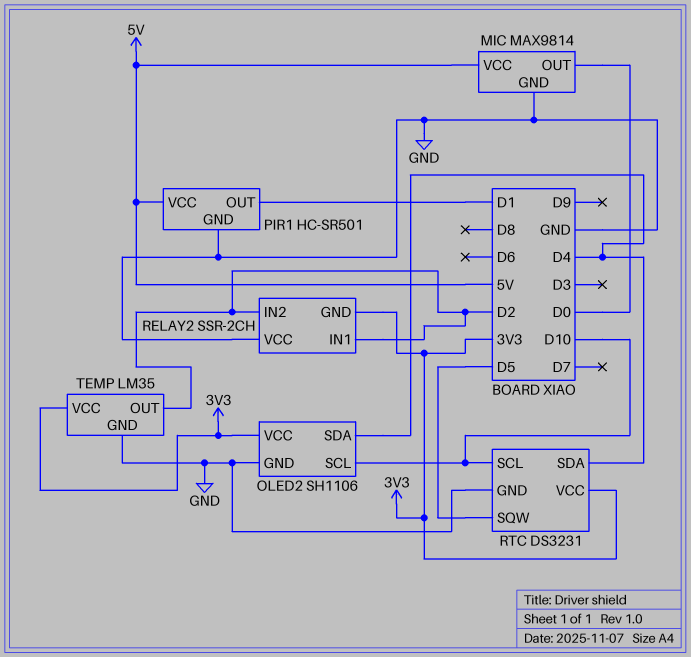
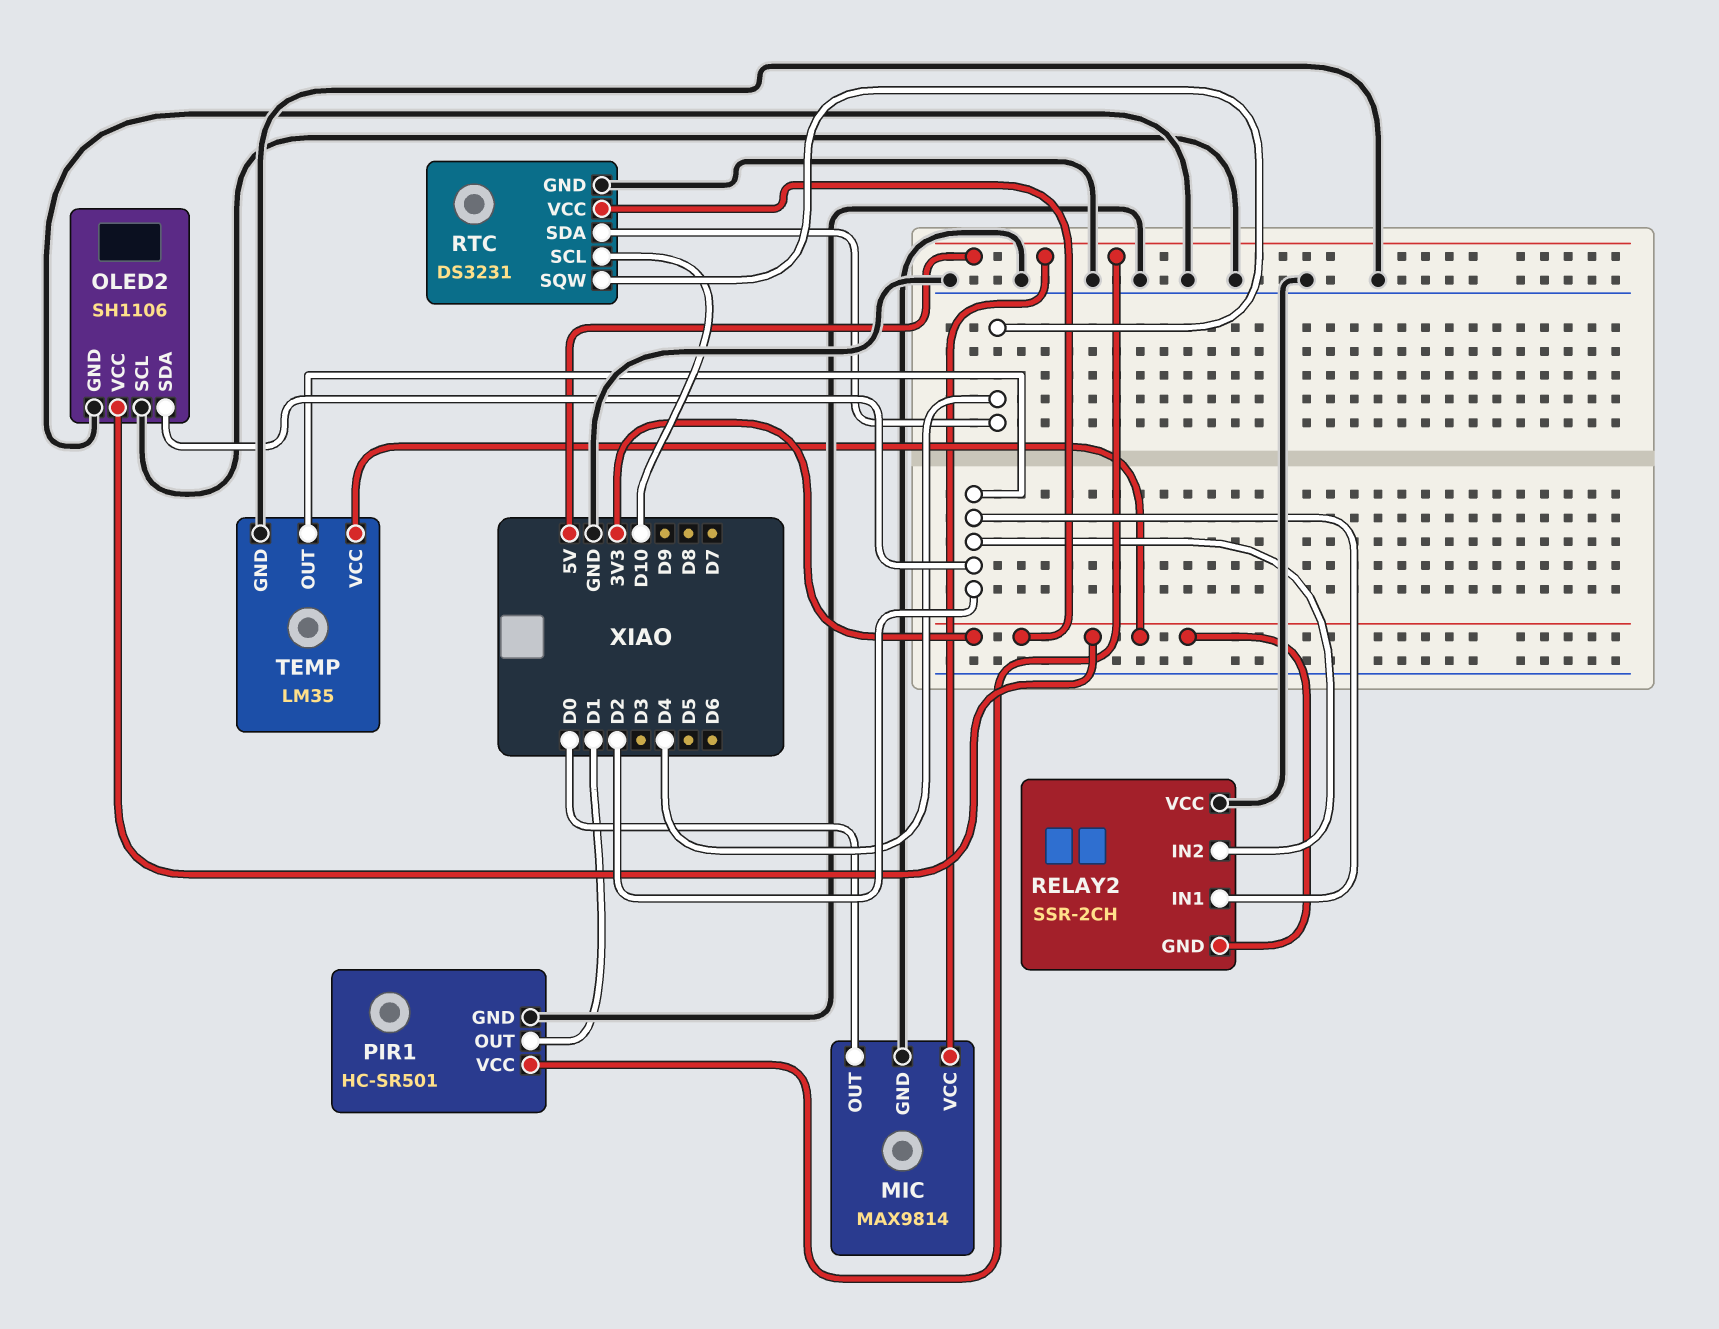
OLED2 pin SCL: D10 -> GND
OLED2 pin SDA: D4 -> D2
RTC pin SQW: D5 -> D4

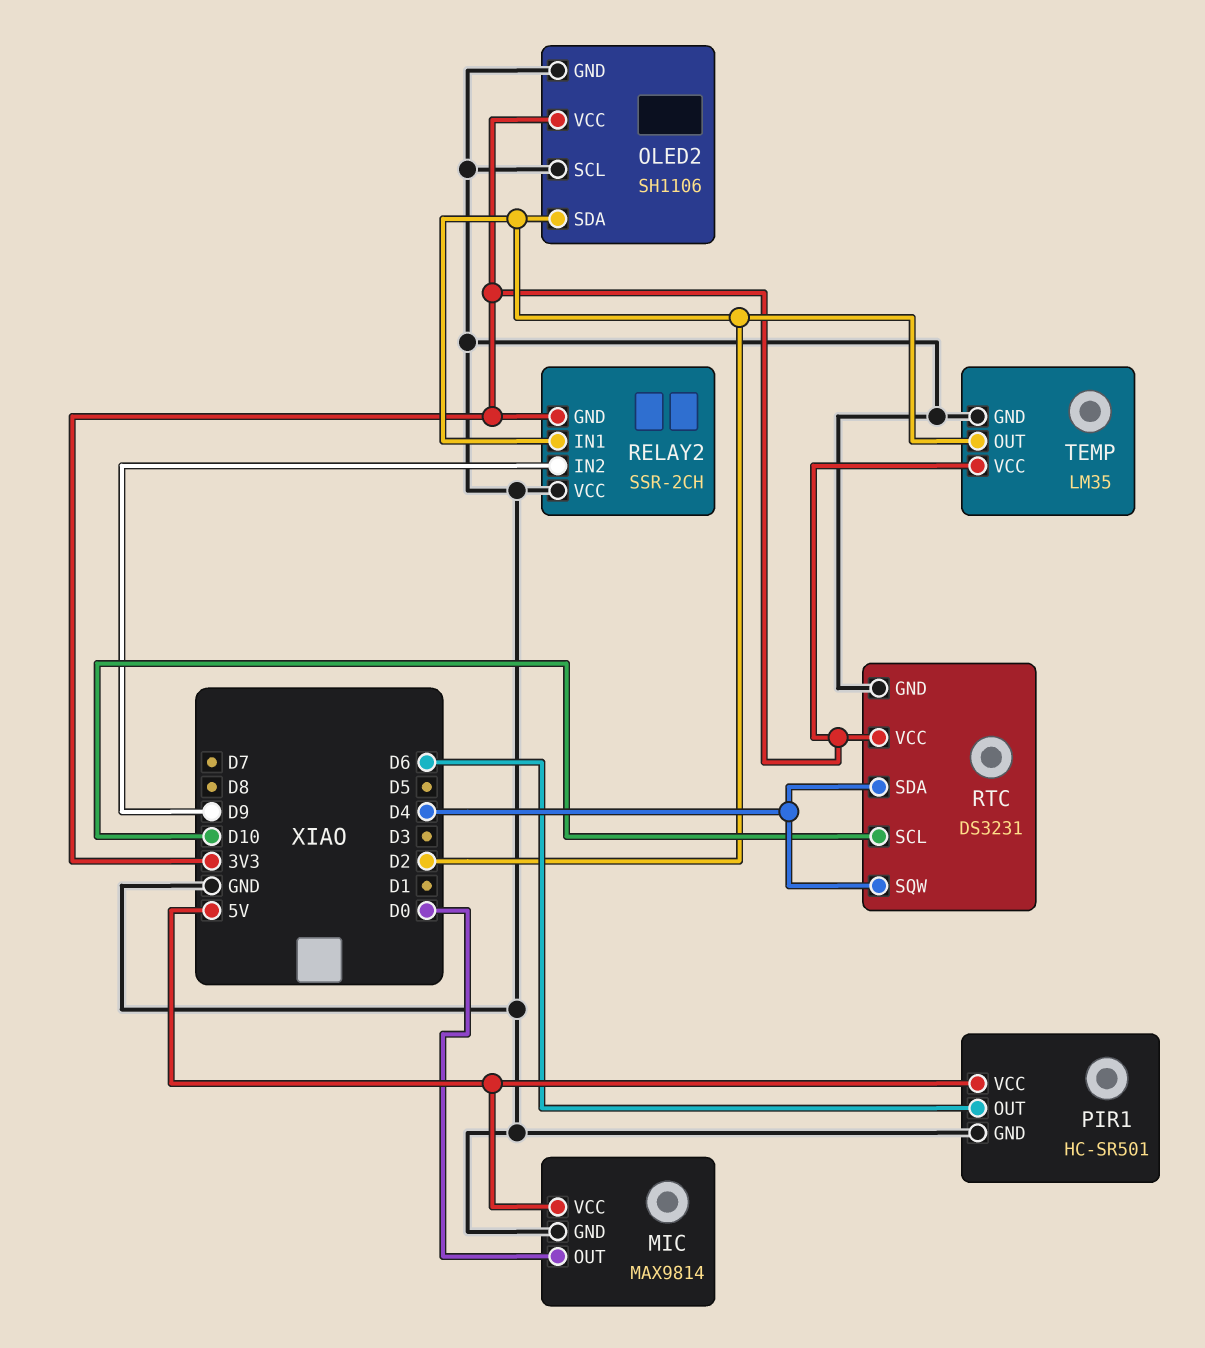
PIR1 pin OUT: D1 -> D6
RELAY2 pin IN2: D2 -> D9

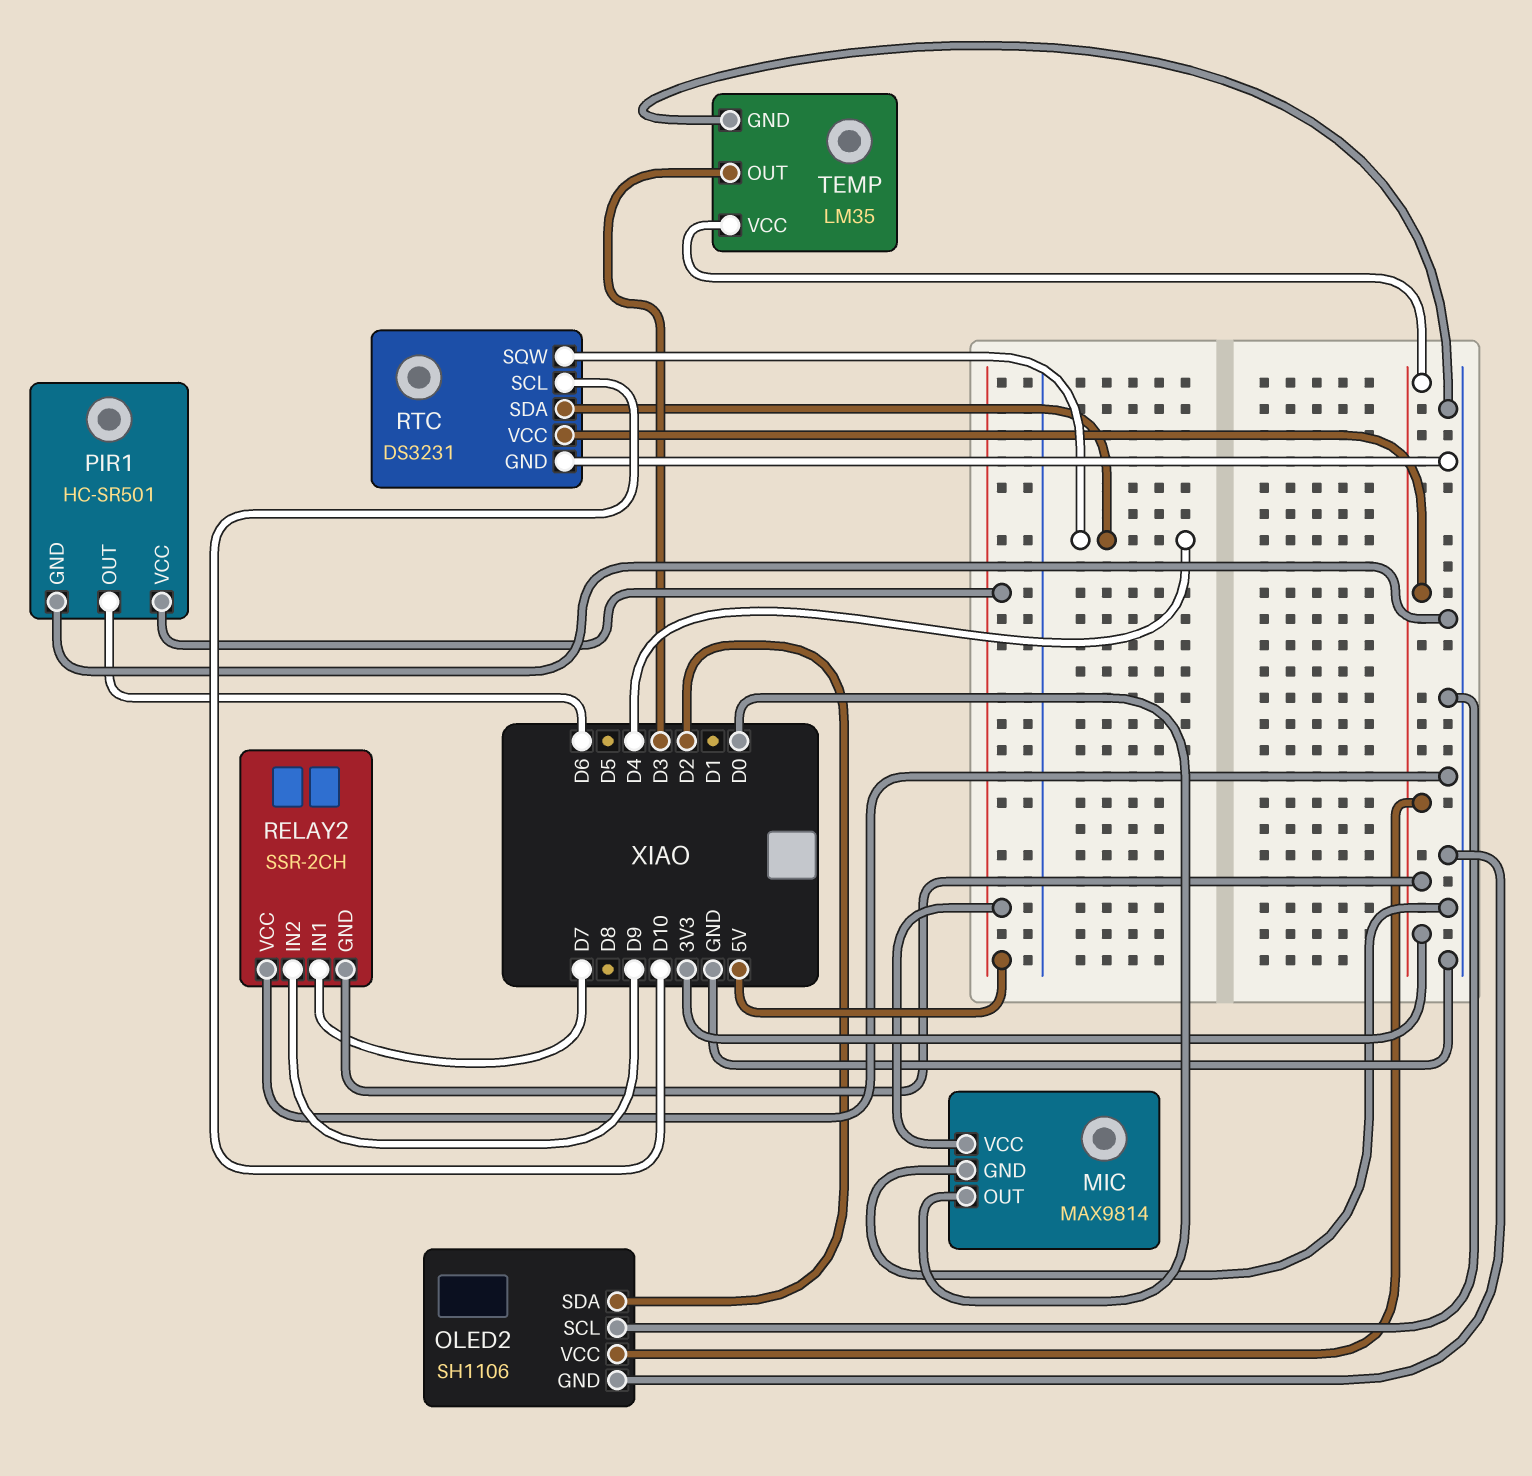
RELAY2 pin IN1: D2 -> D7
TEMP pin OUT: D2 -> D3

